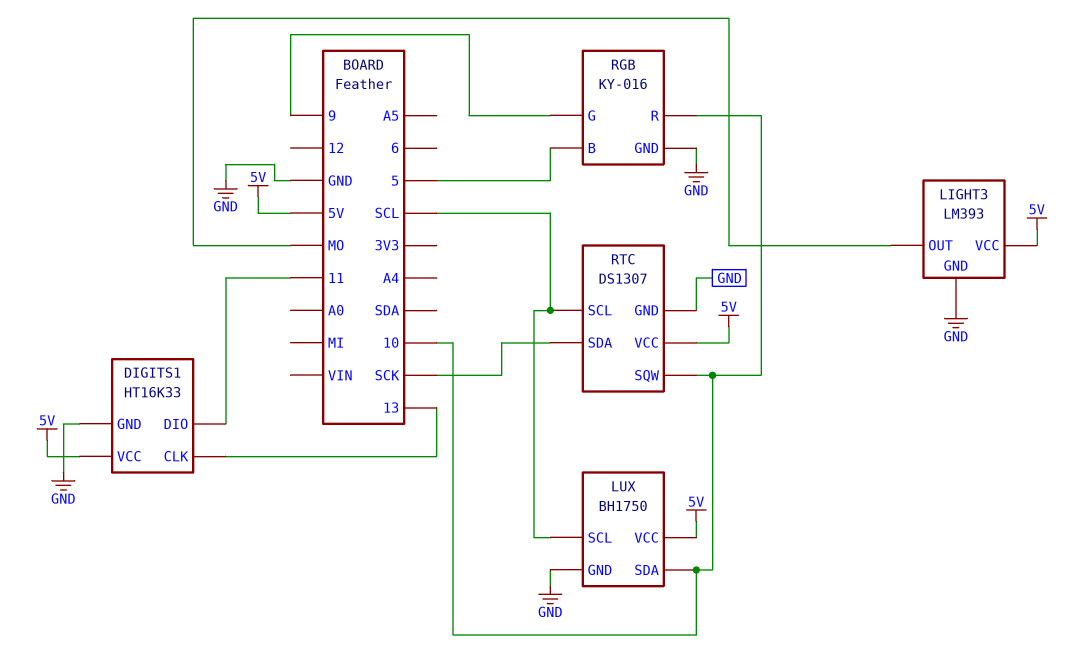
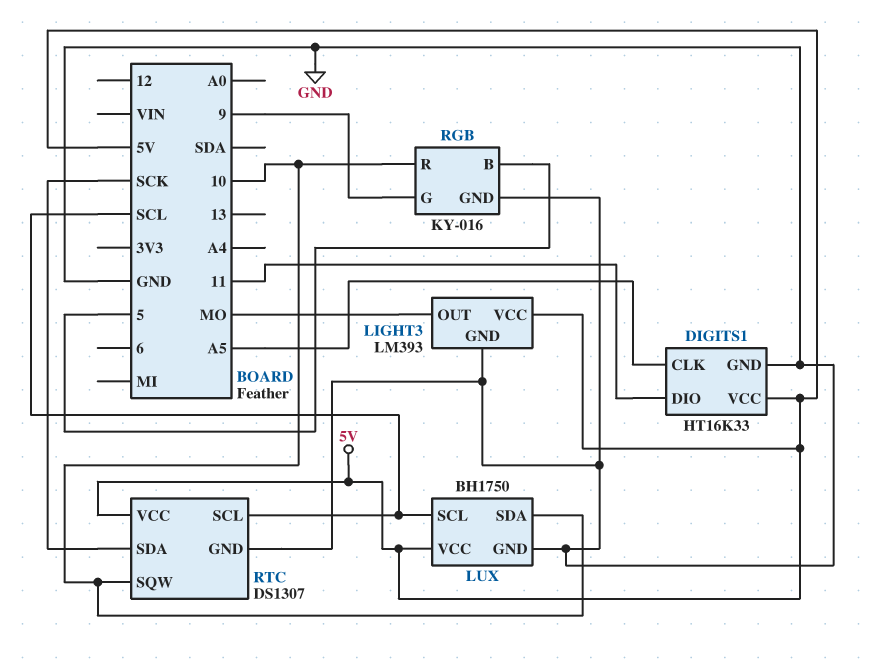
DIGITS1 pin CLK: 13 -> A5

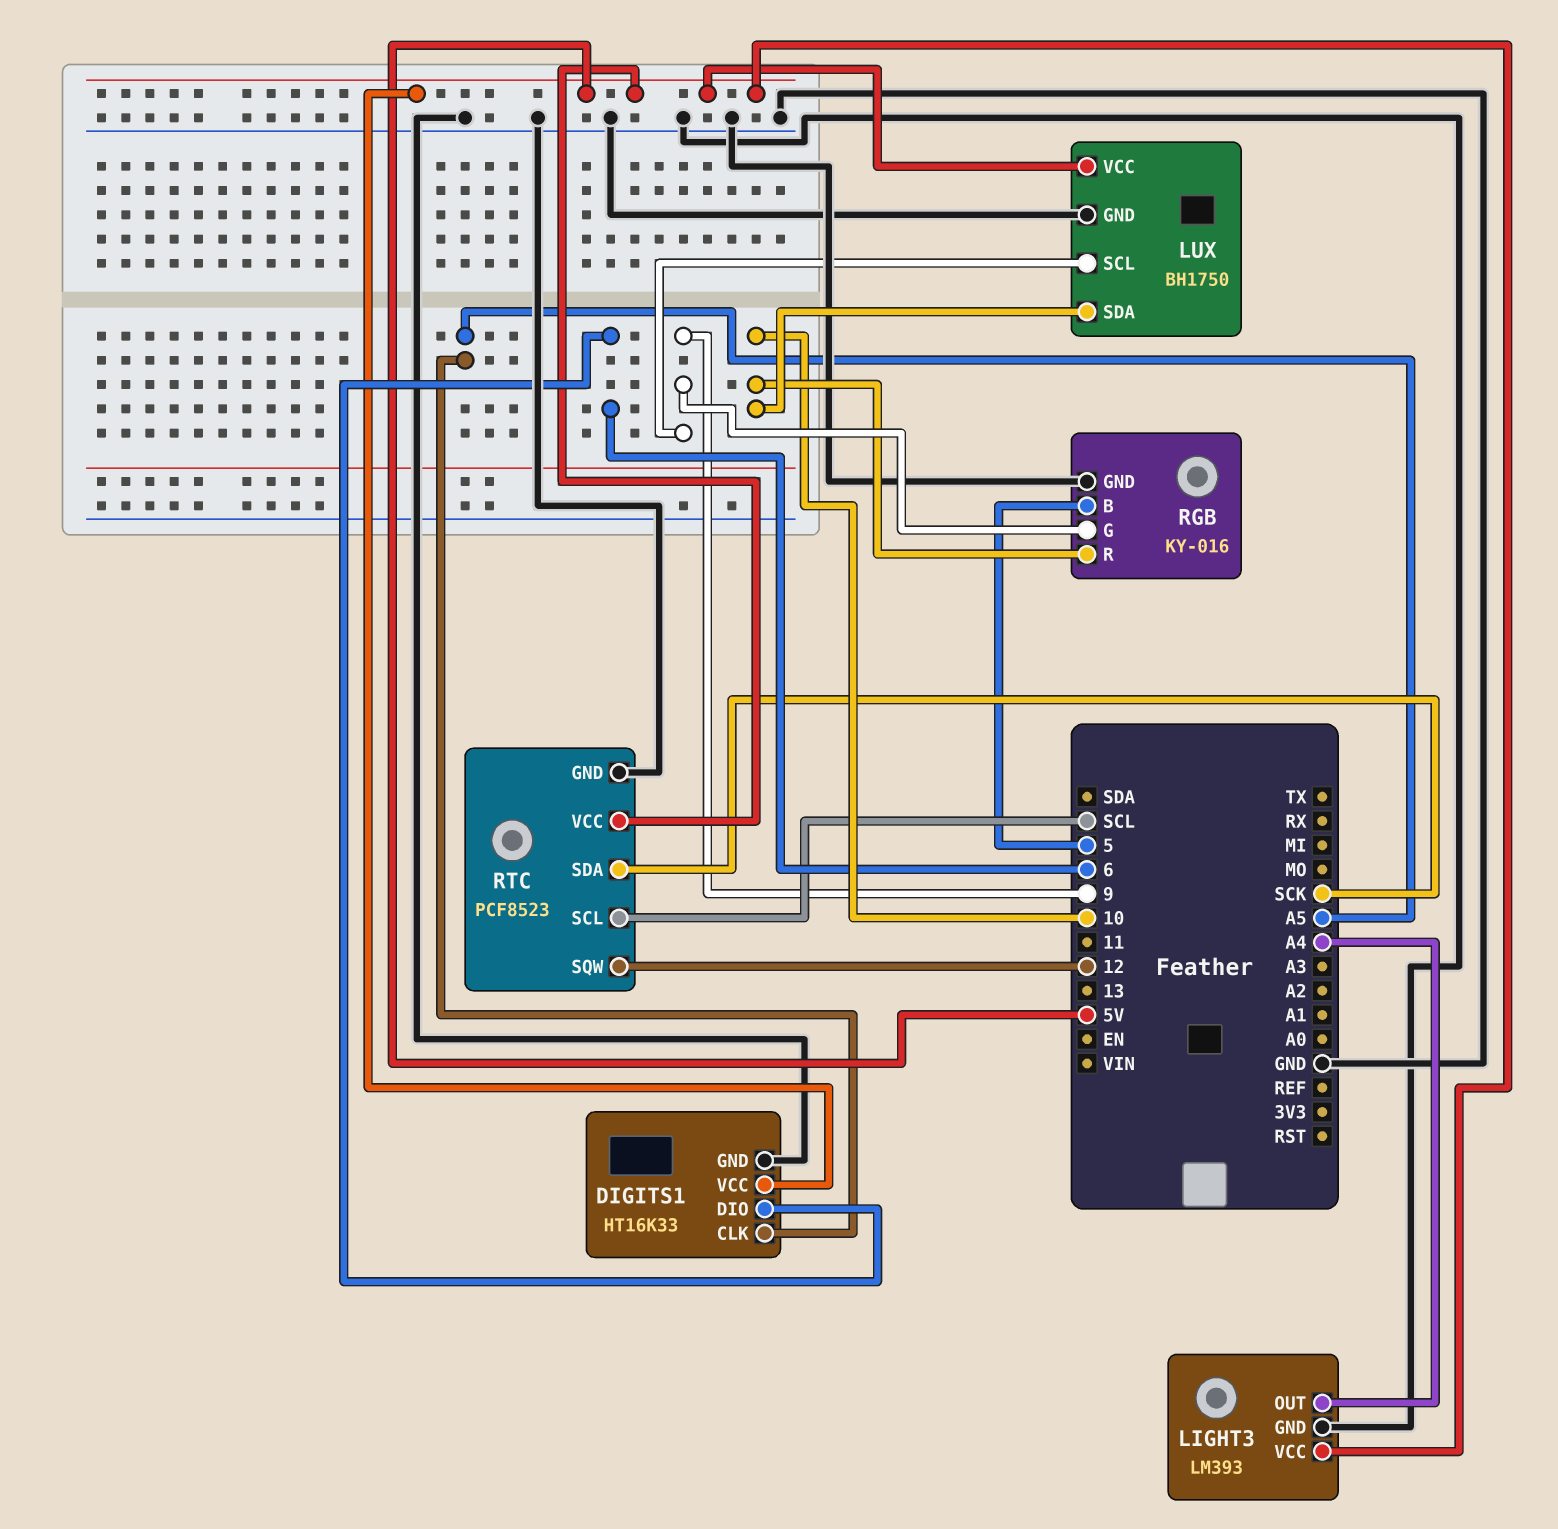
DIGITS1 pin DIO: 11 -> 6
LIGHT3 pin OUT: MO -> A4
LUX pin SCL: SCL -> 9
RTC: DS1307 -> PCF8523
RTC pin SQW: 10 -> 12

